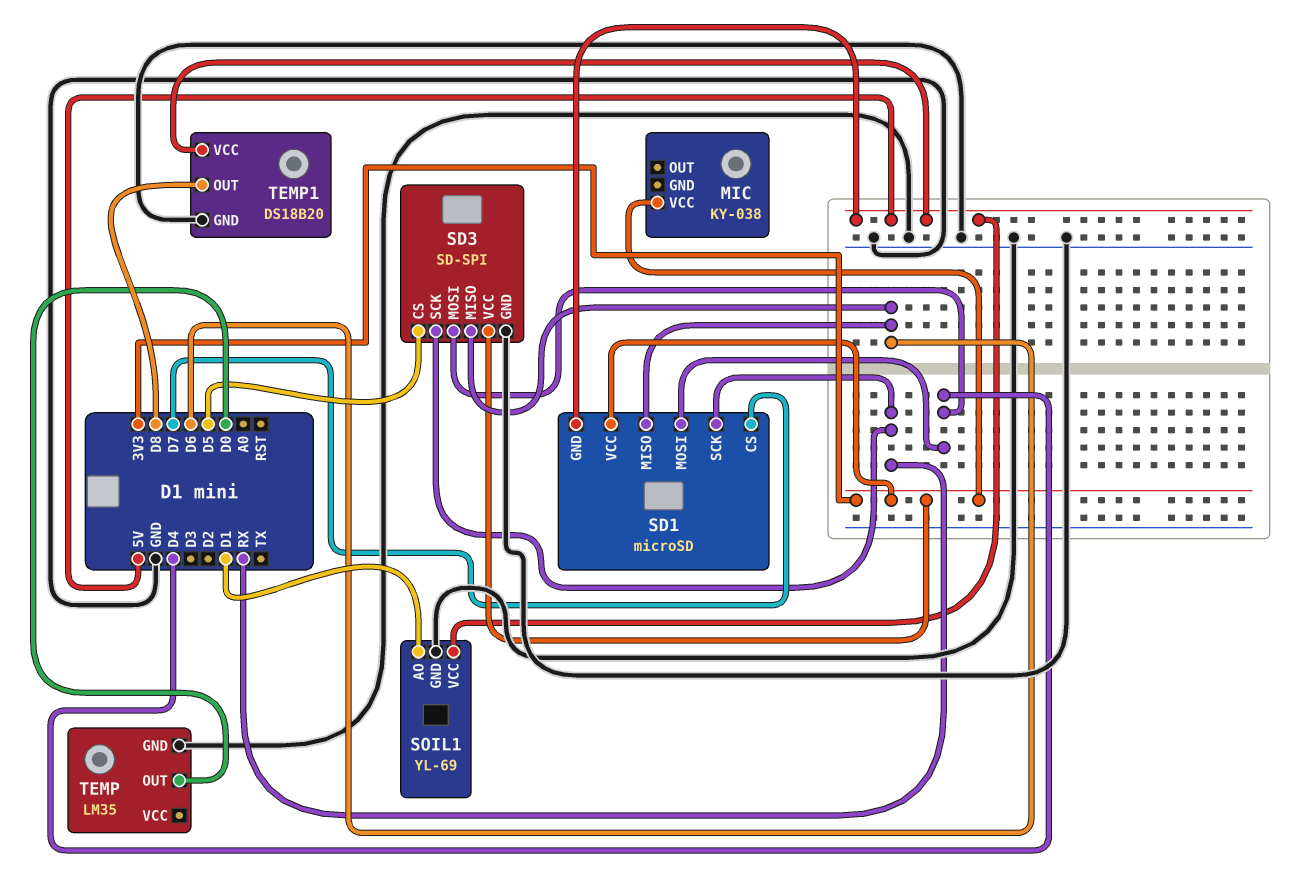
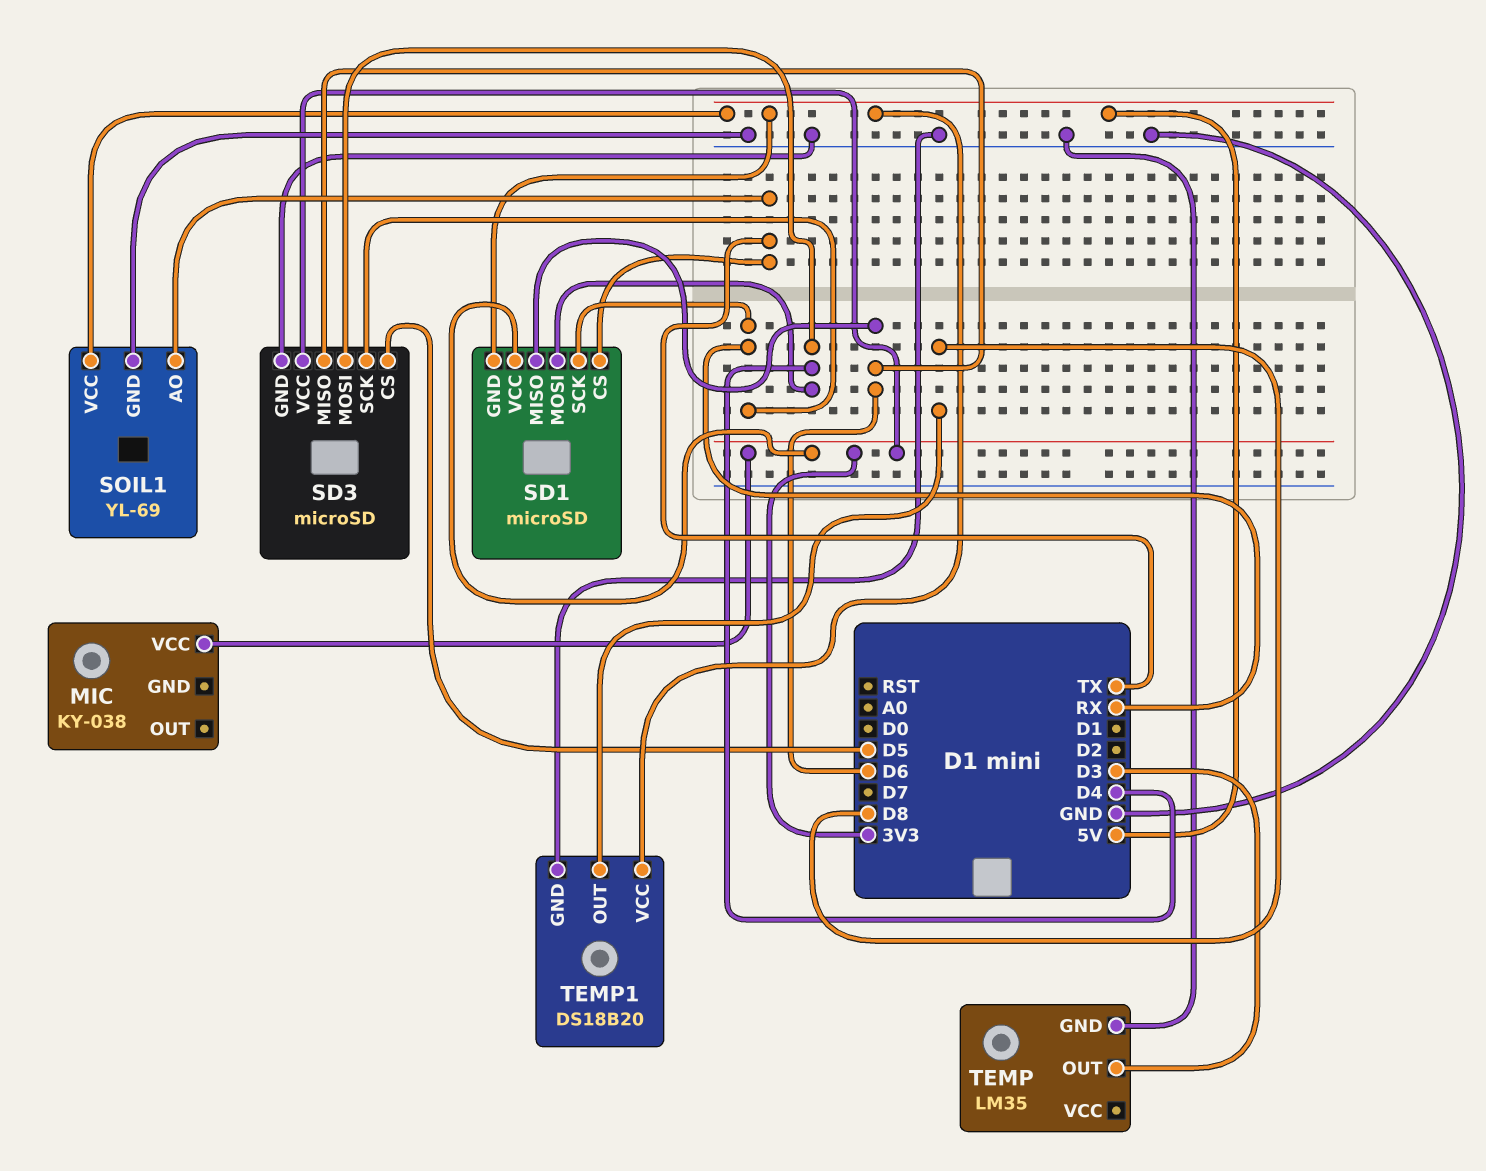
SD1 pin CS: D7 -> TX
SD3: SD-SPI -> microSD
SOIL1 pin AO: D1 -> TX
TEMP pin OUT: D0 -> D3

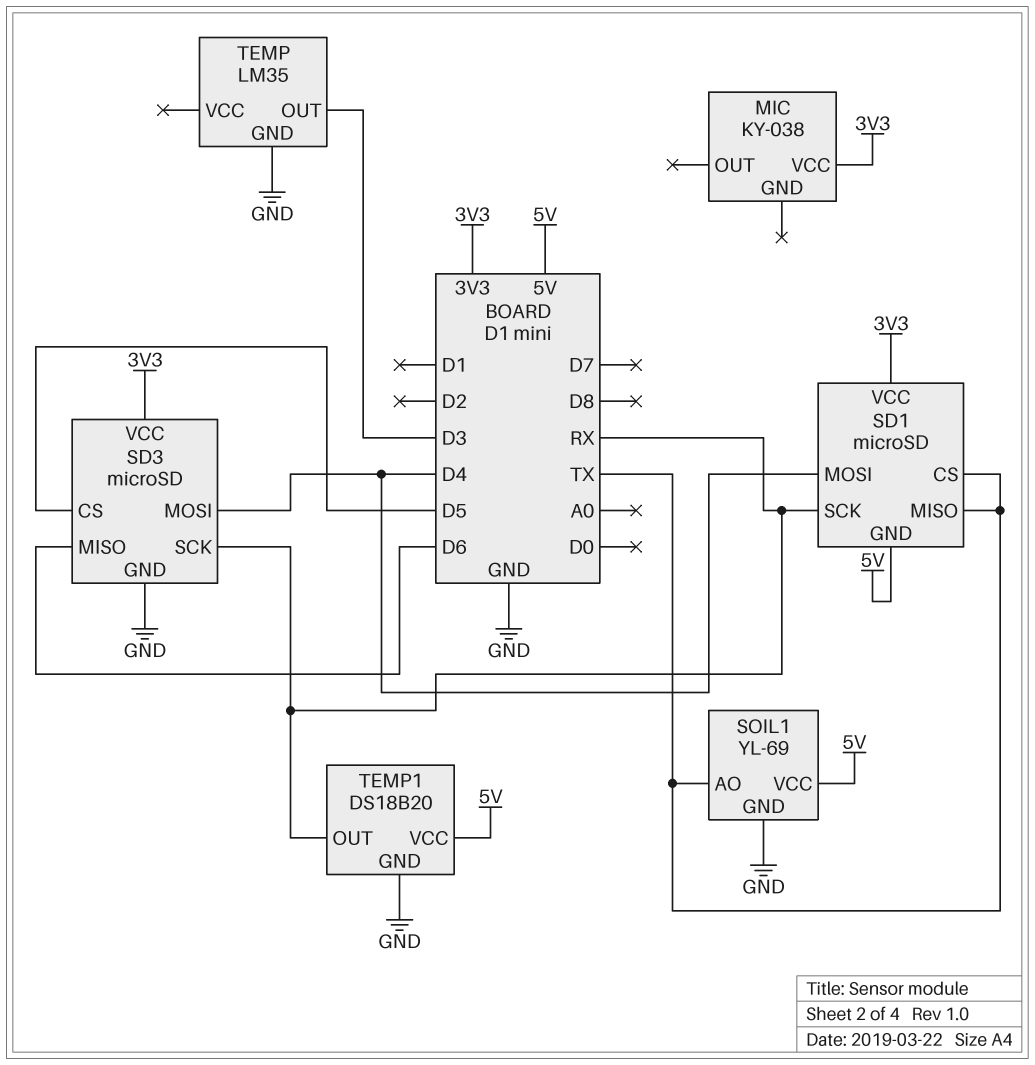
SD1 pin MISO: D6 -> TX
TEMP1 pin OUT: D8 -> RX

